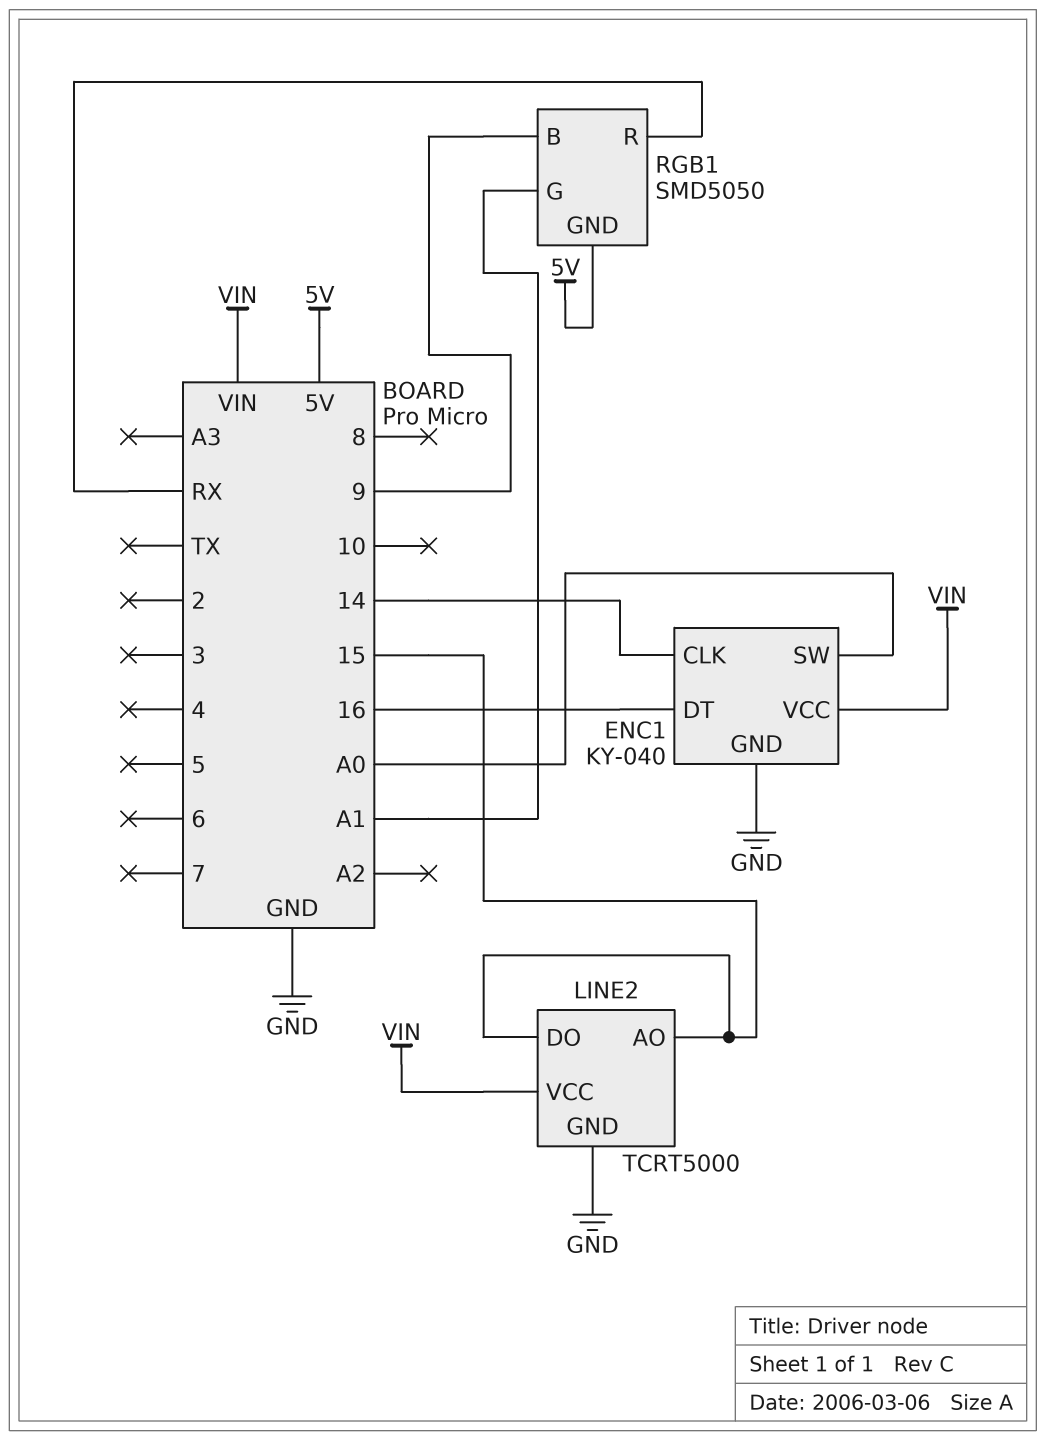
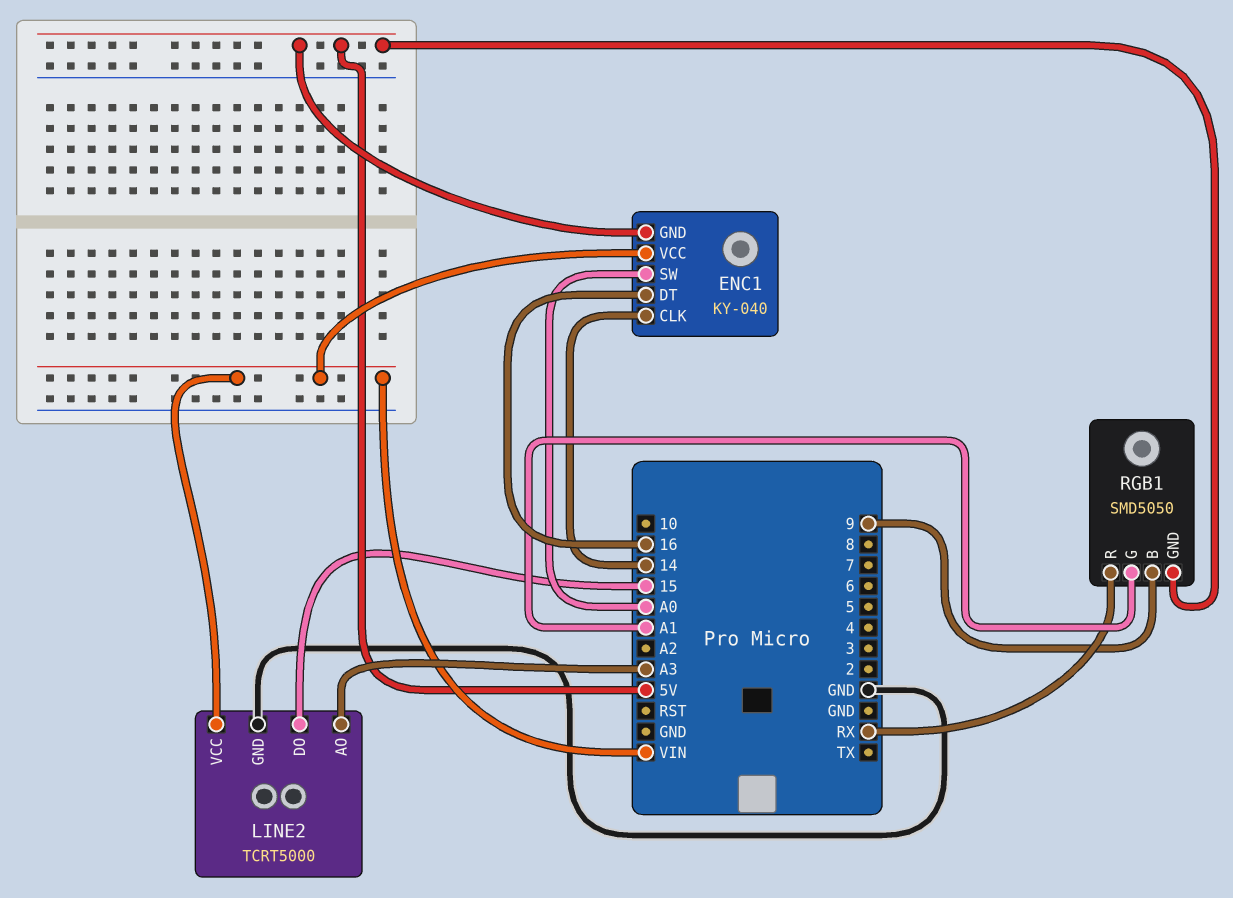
ENC1 pin GND: GND -> 5V
LINE2 pin AO: 15 -> A3

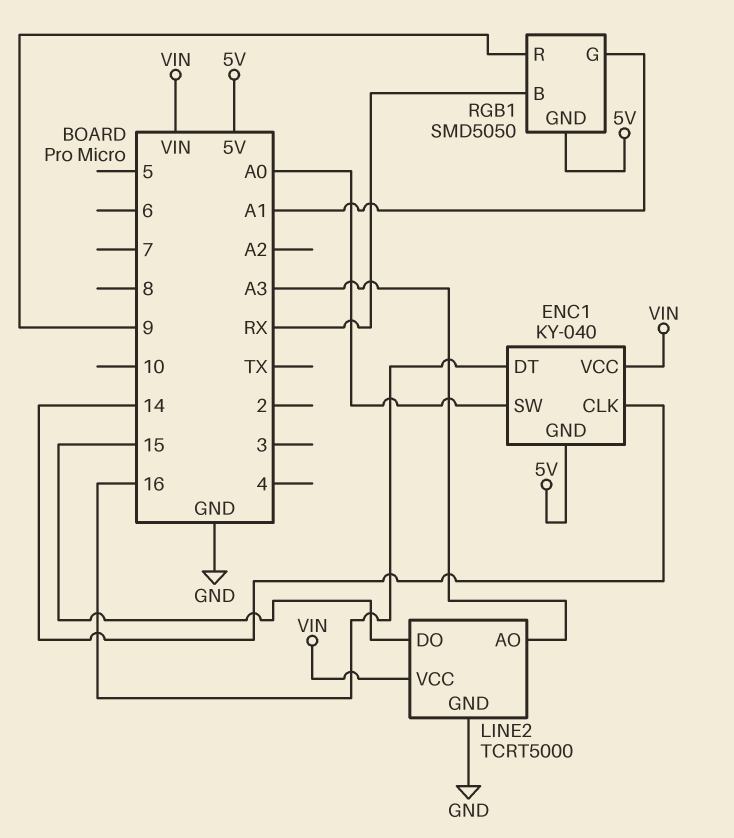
RGB1 pin B: 9 -> RX
RGB1 pin R: RX -> 9

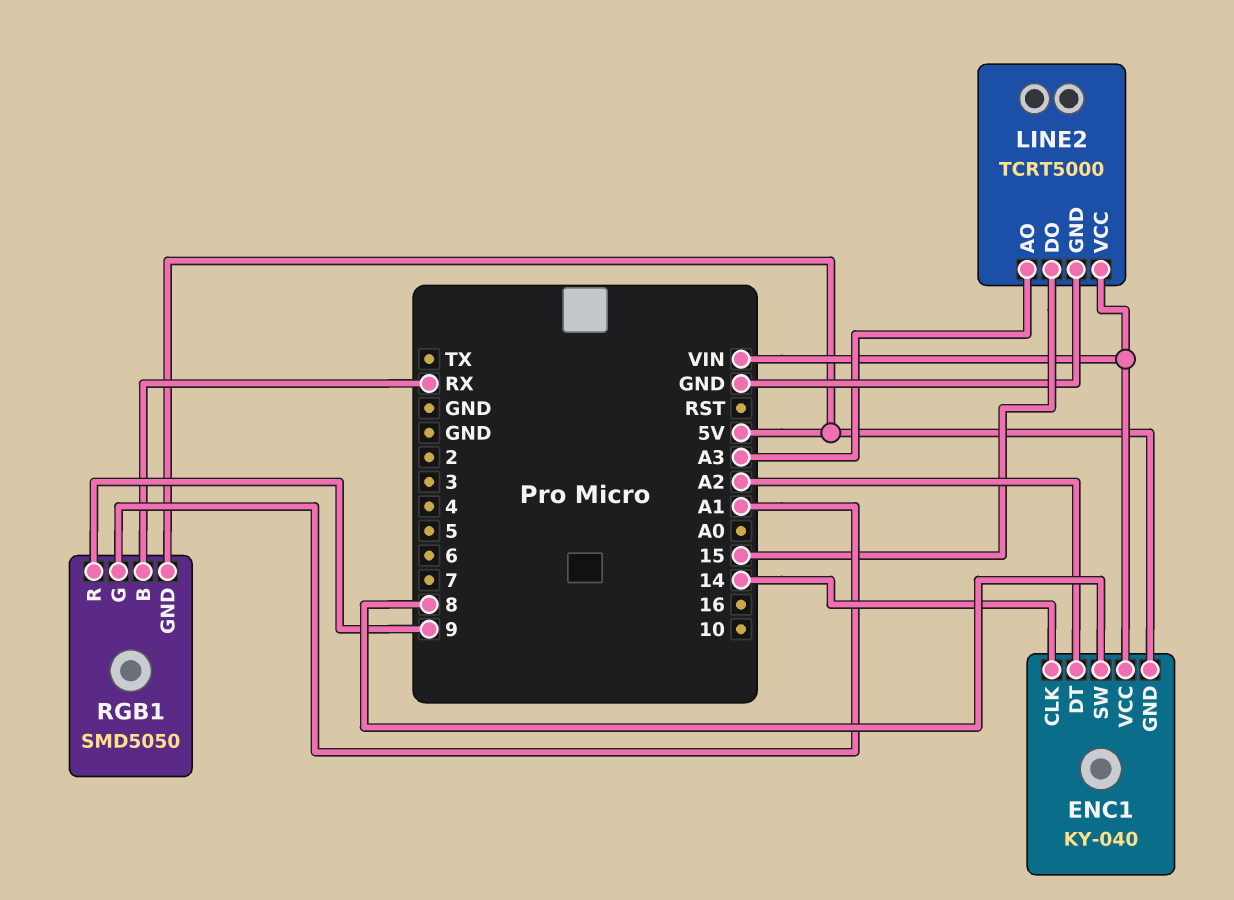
ENC1 pin DT: 16 -> A2
ENC1 pin SW: A0 -> 8

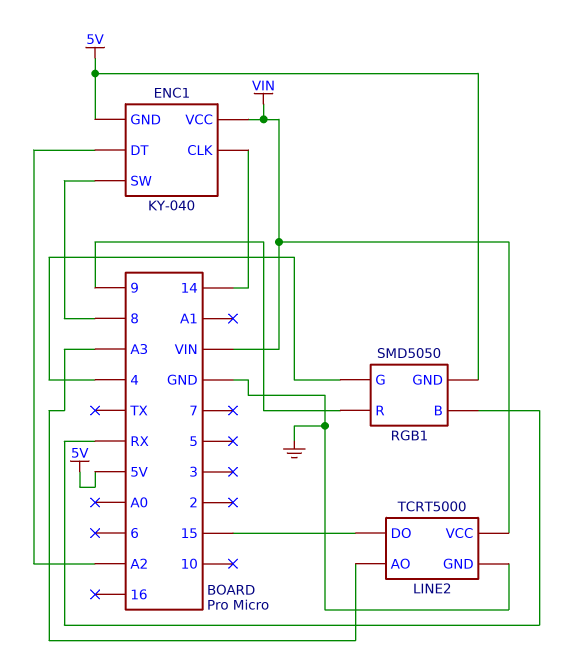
RGB1 pin G: A1 -> 4

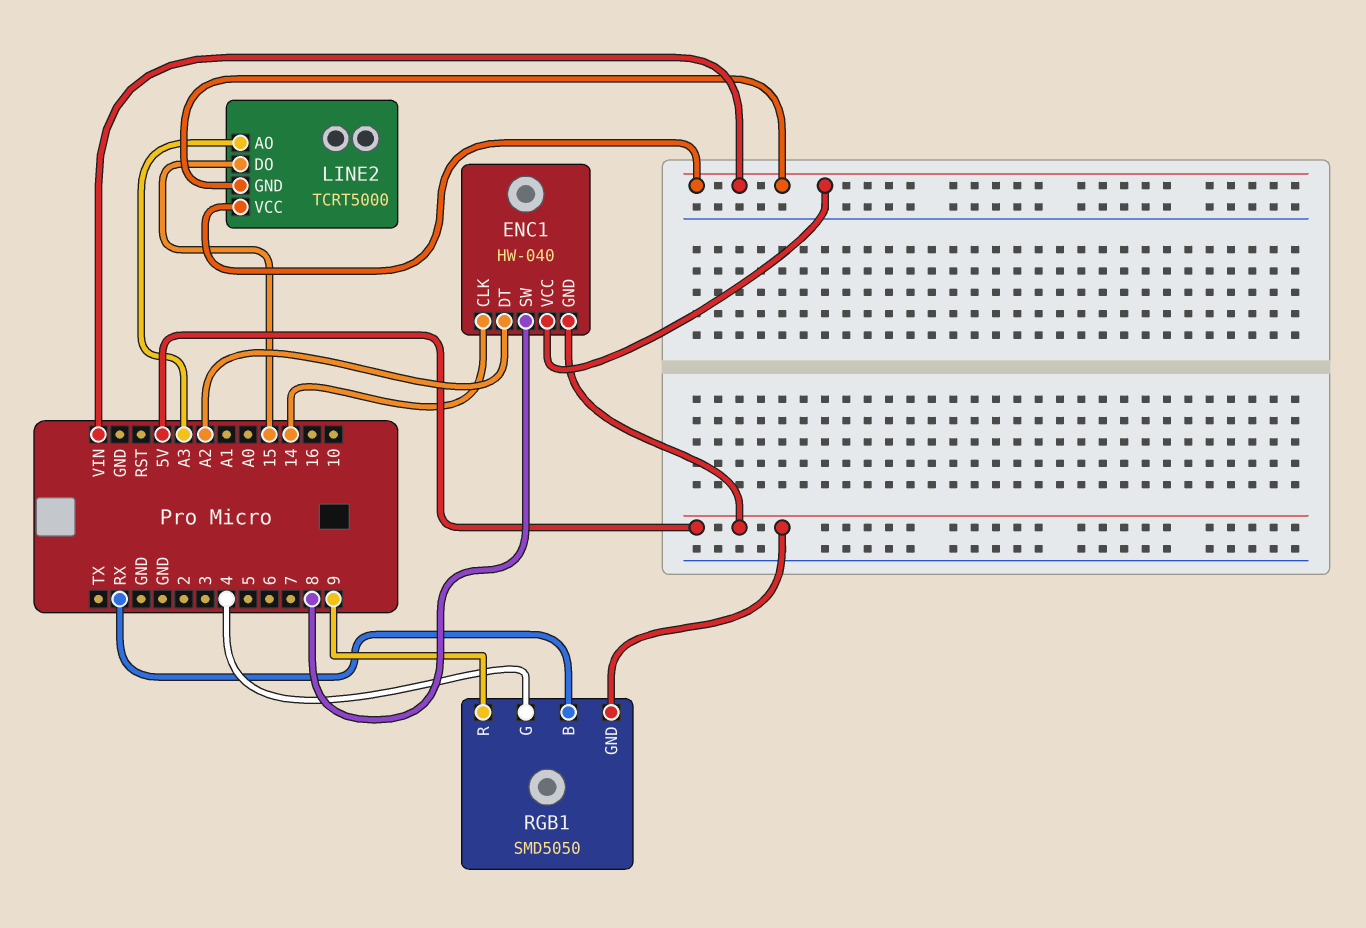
ENC1: KY-040 -> HW-040
LINE2 pin GND: GND -> VIN

